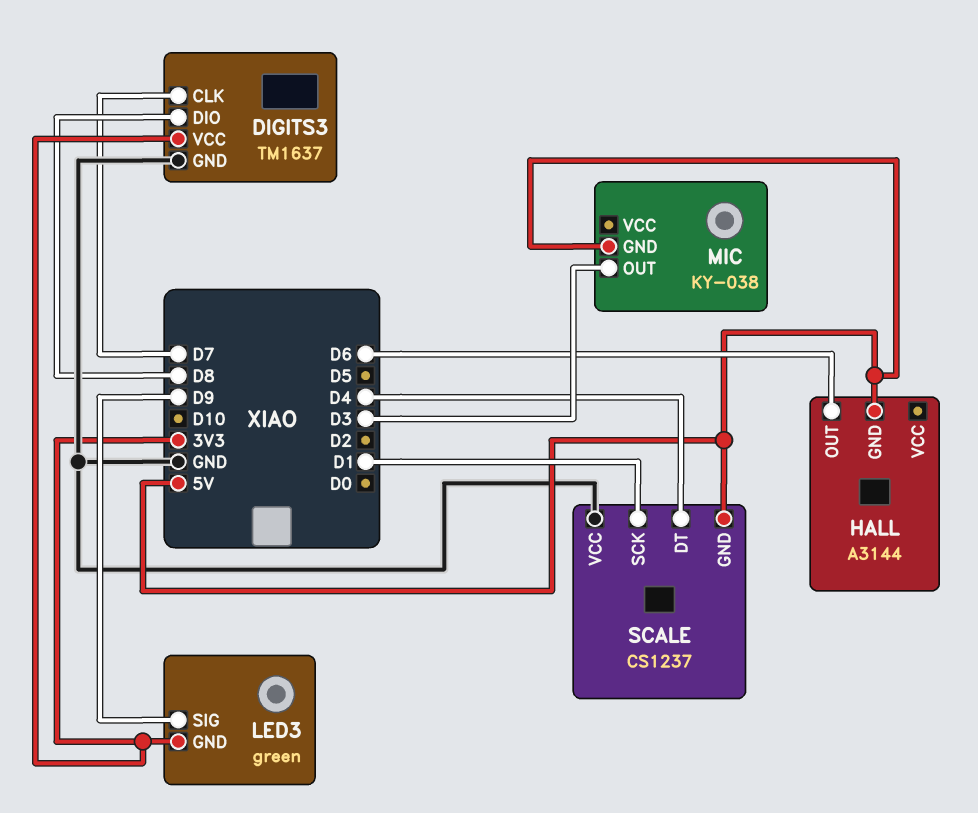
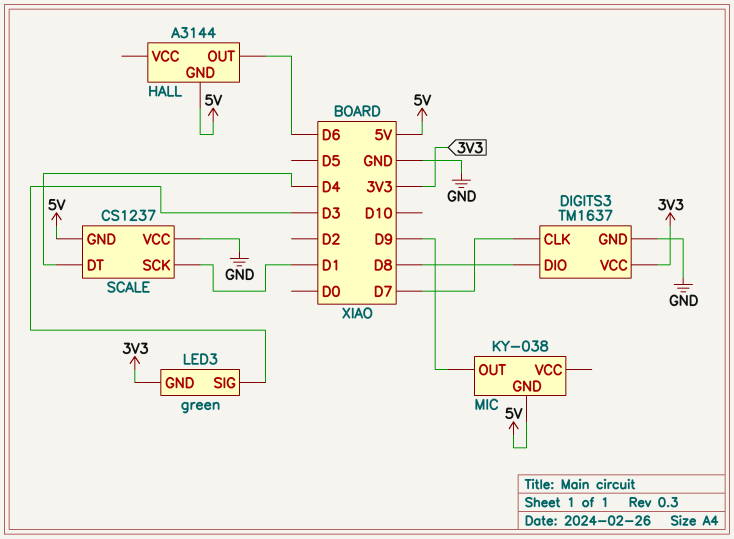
LED3 pin SIG: D9 -> D3
MIC pin OUT: D3 -> D9

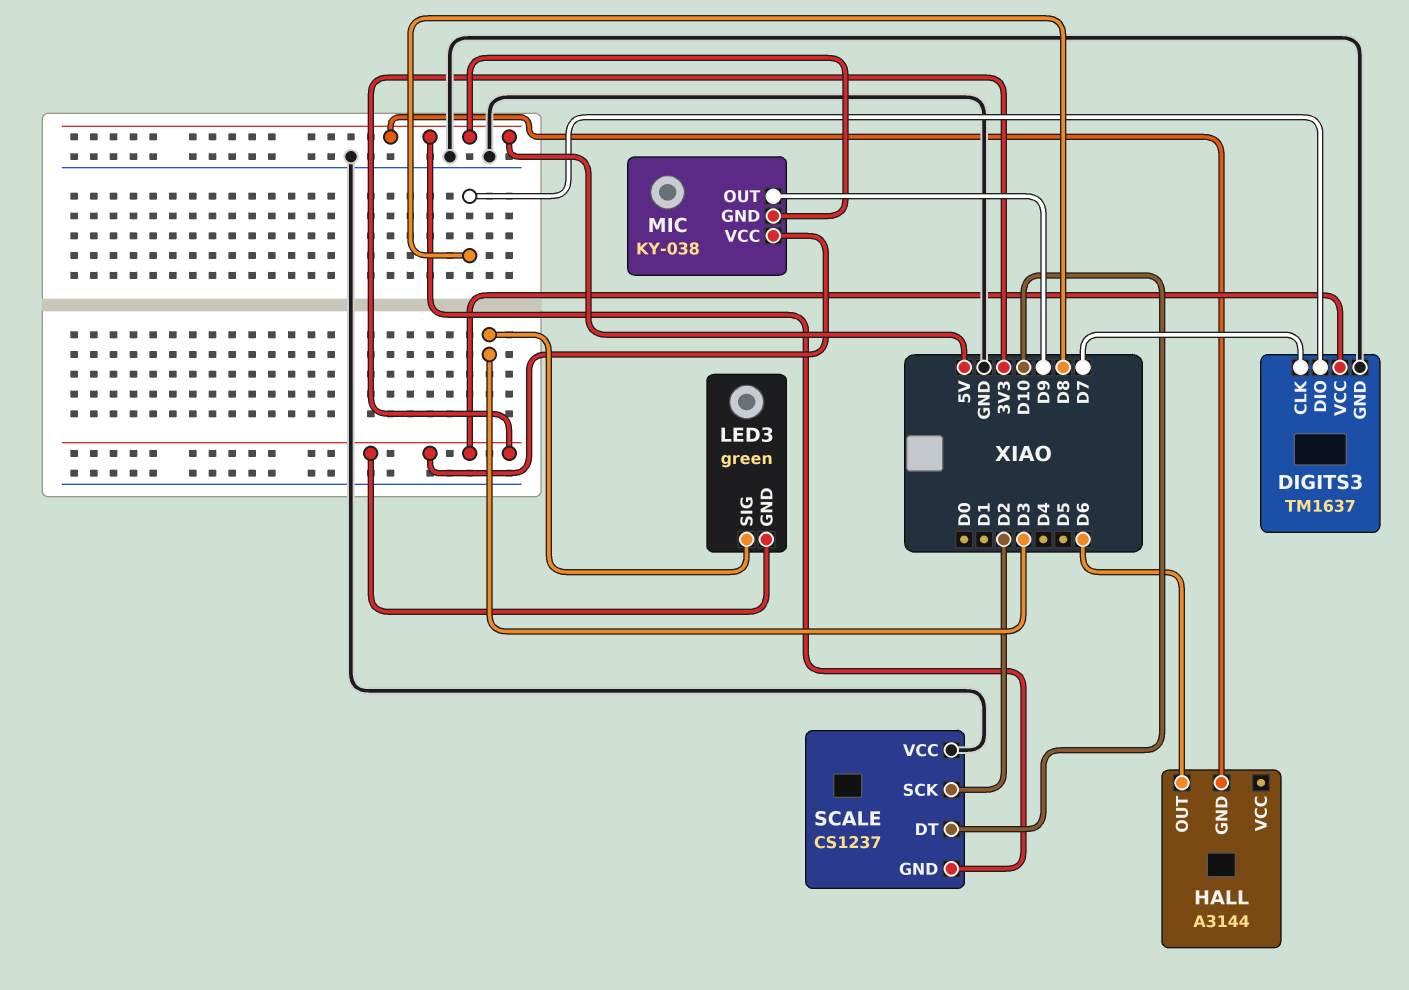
MIC pin VCC: none -> 3V3
SCALE pin DT: D4 -> D10
SCALE pin SCK: D1 -> D2

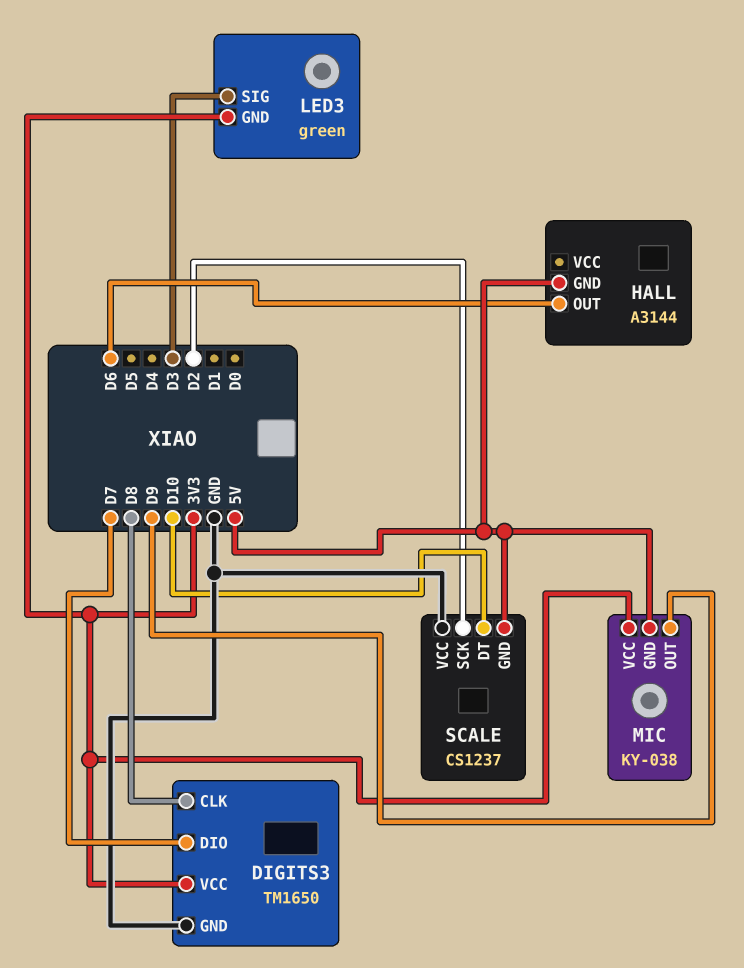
DIGITS3: TM1637 -> TM1650
DIGITS3 pin CLK: D7 -> D8
DIGITS3 pin DIO: D8 -> D7

